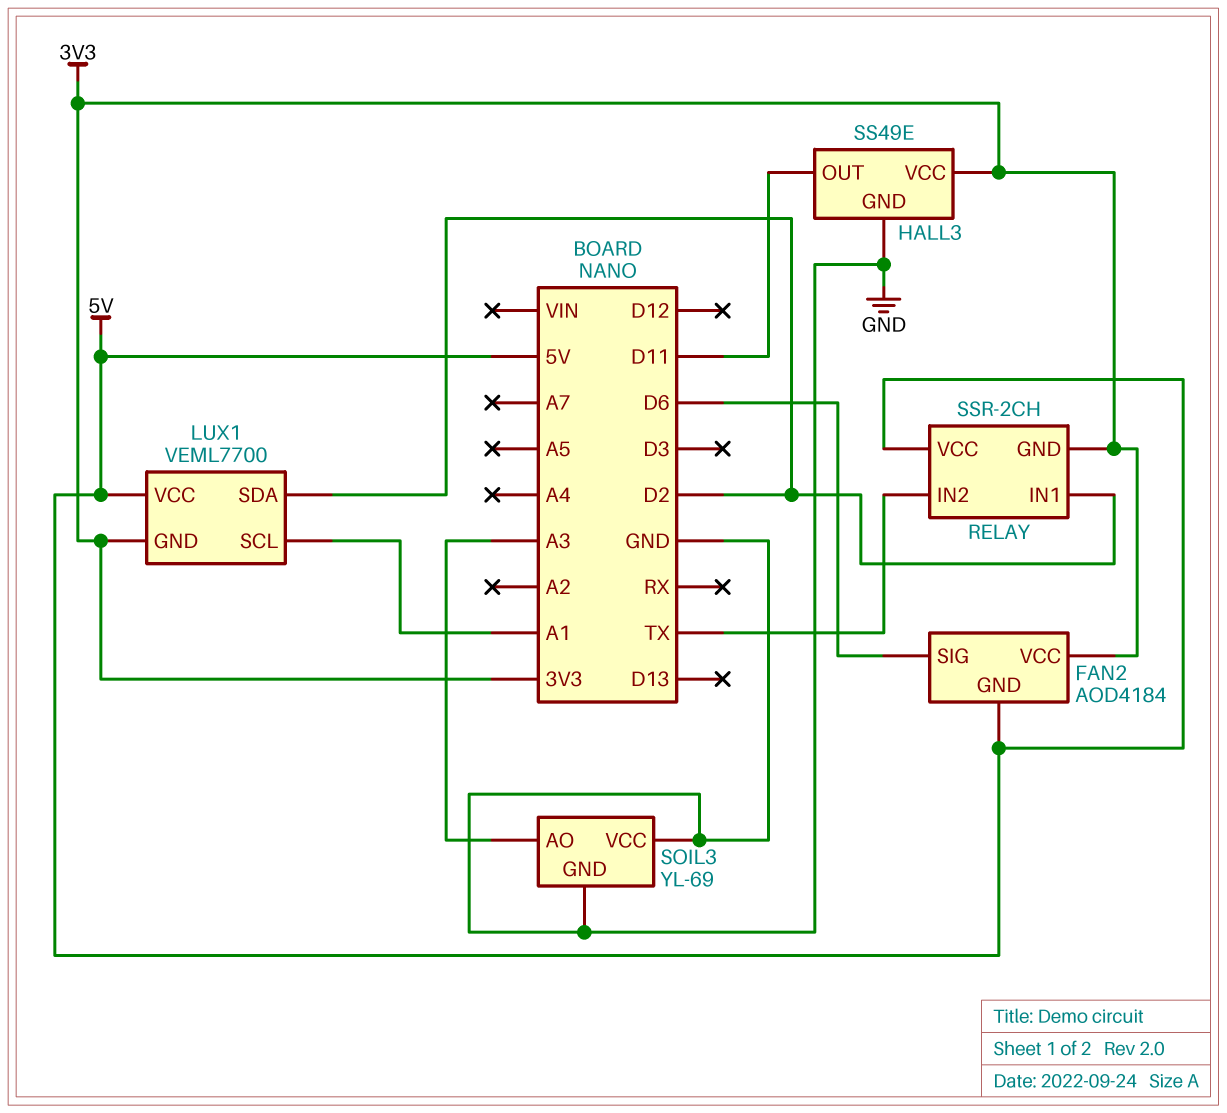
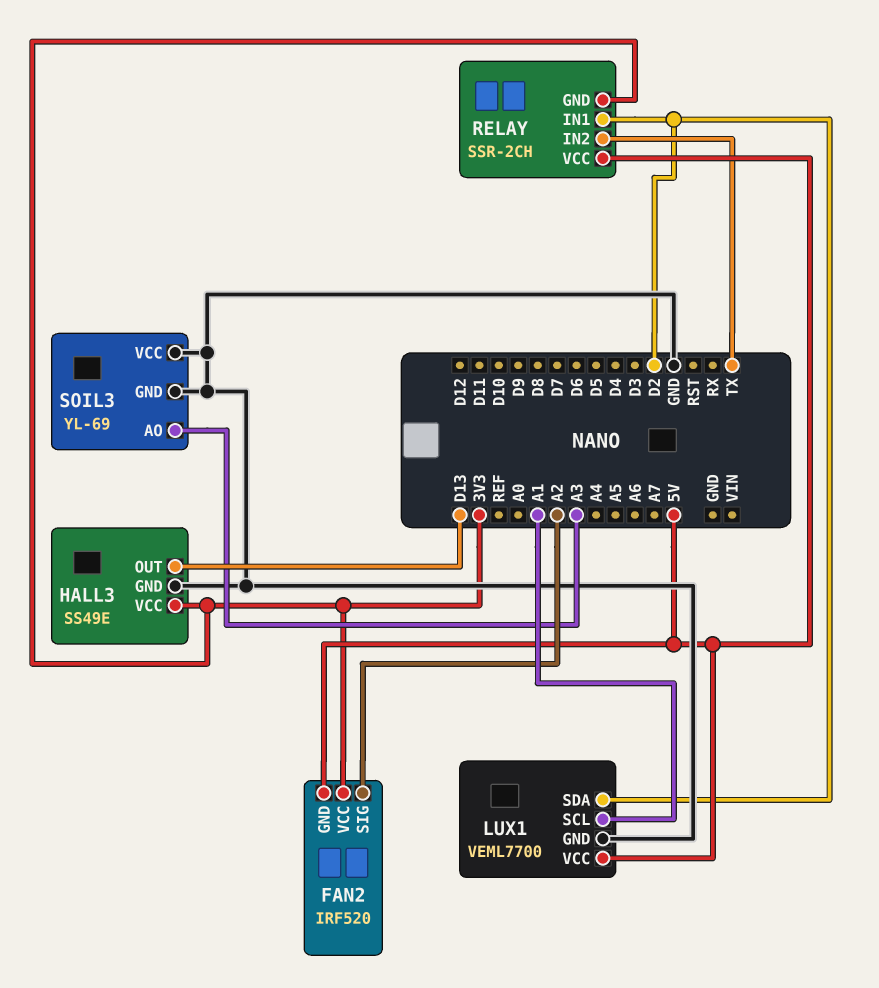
FAN2: AOD4184 -> IRF520
FAN2 pin SIG: D6 -> A2
HALL3 pin OUT: D11 -> D13
LUX1 pin GND: 3V3 -> GND

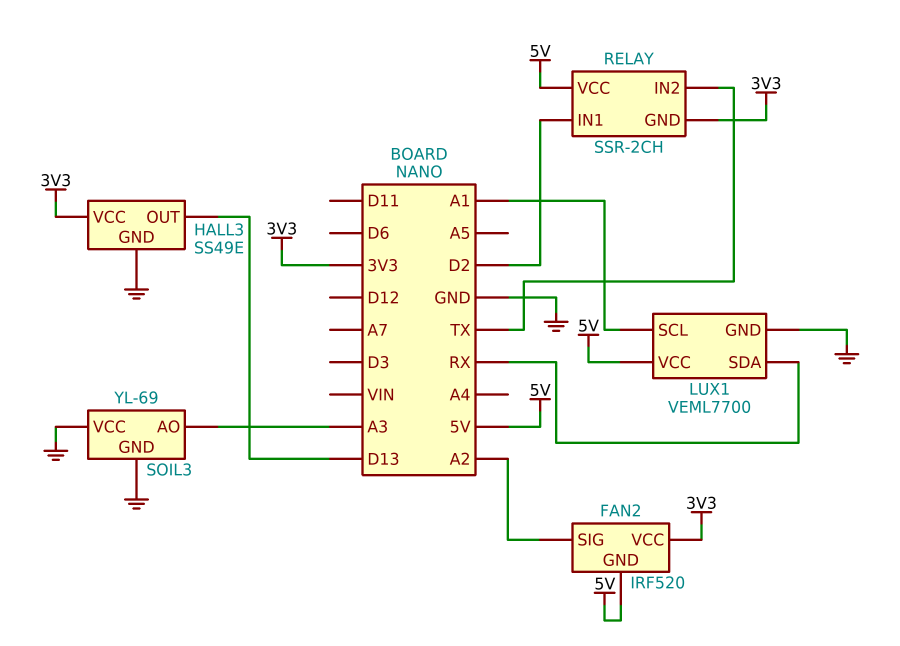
LUX1 pin SDA: D2 -> RX

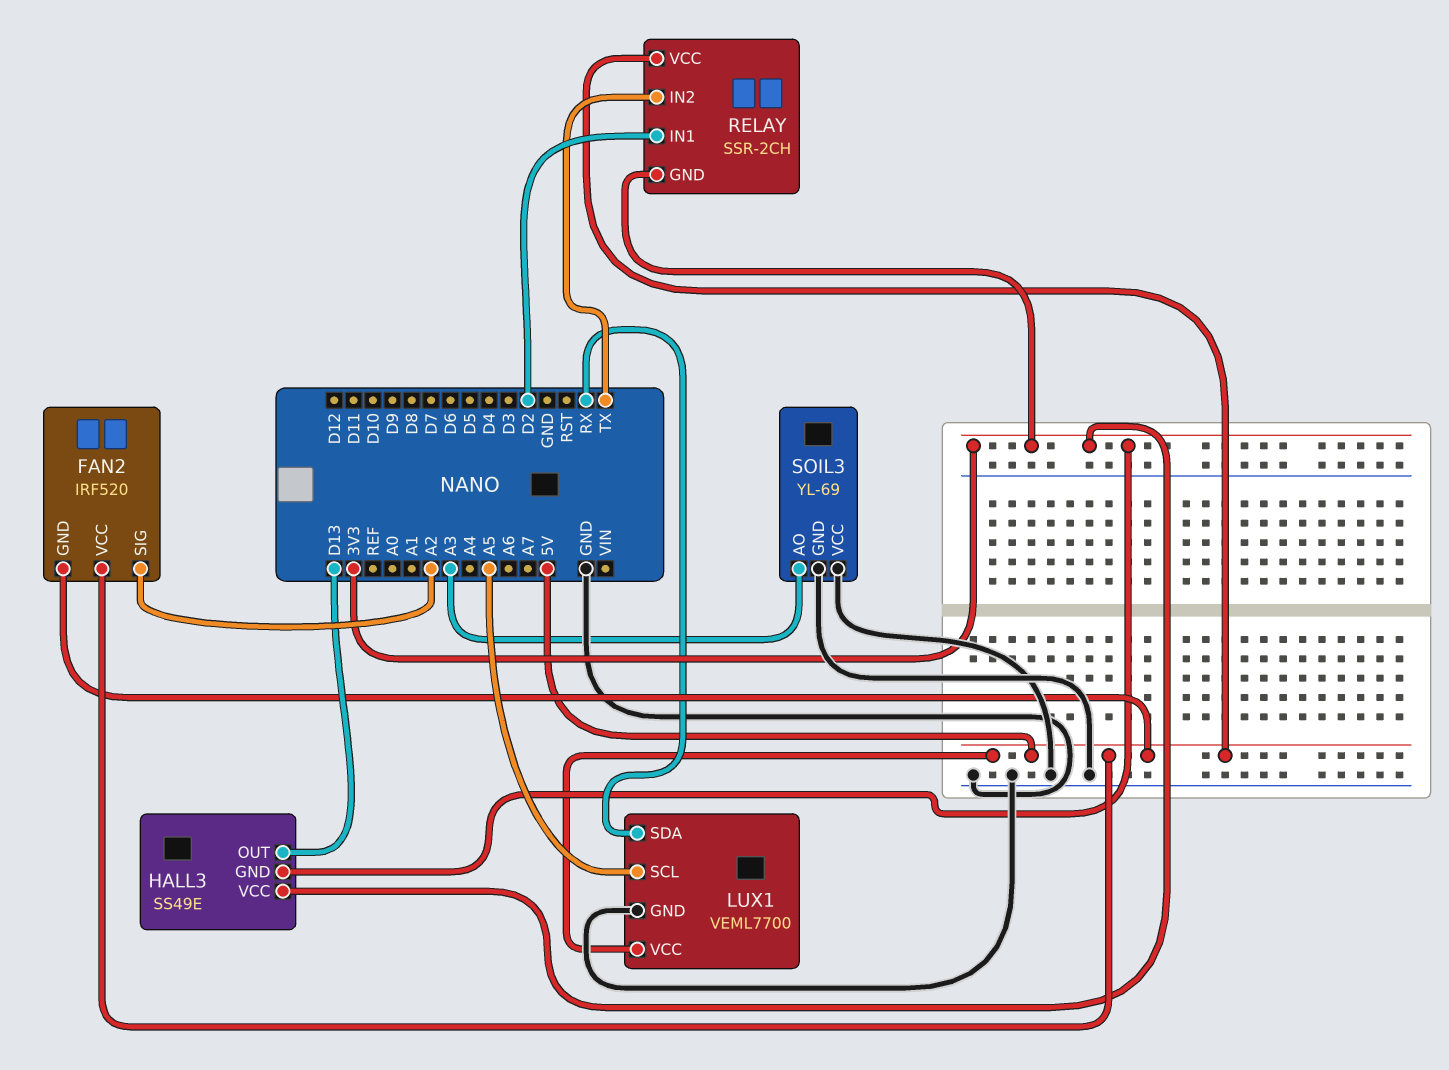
FAN2 pin VCC: 3V3 -> 5V
HALL3 pin GND: GND -> 3V3
LUX1 pin SCL: A1 -> A5

